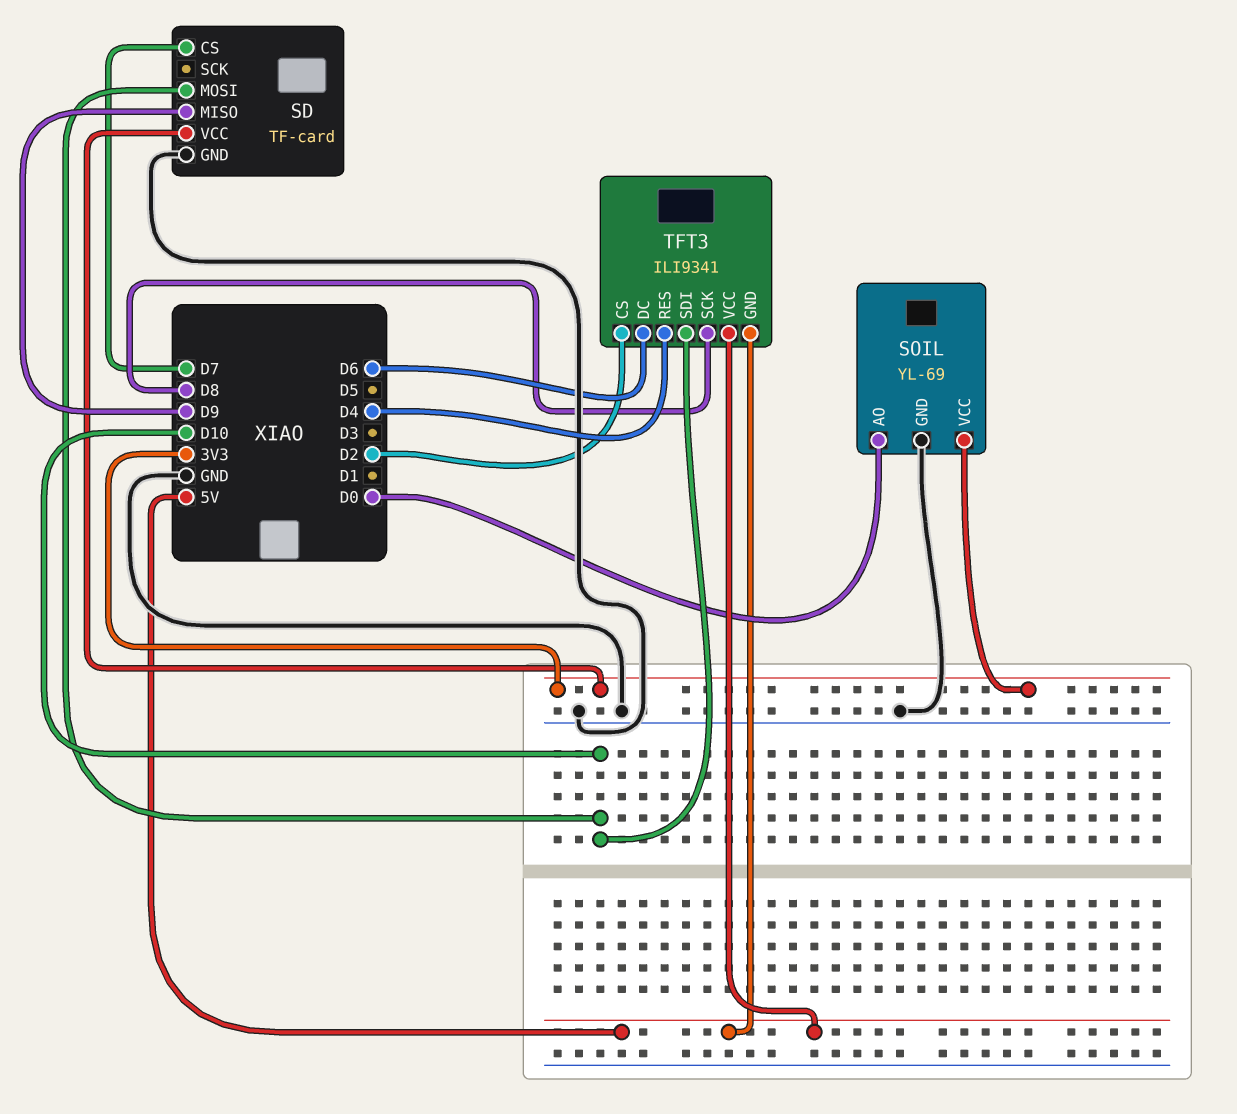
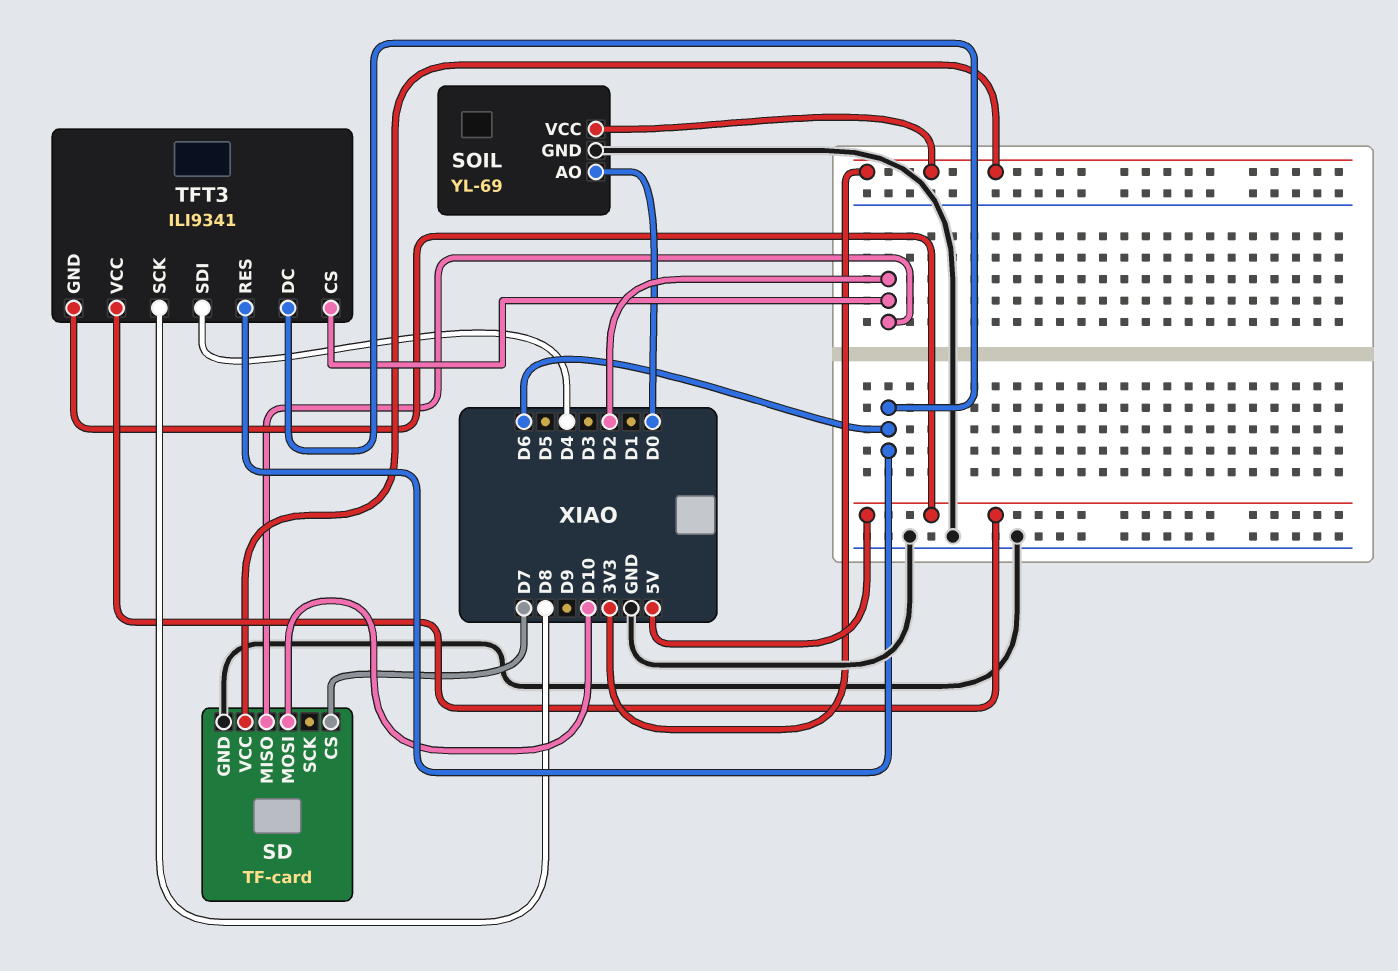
SD pin MISO: D9 -> D2
TFT3 pin RES: D4 -> D6
TFT3 pin SDI: D10 -> D4

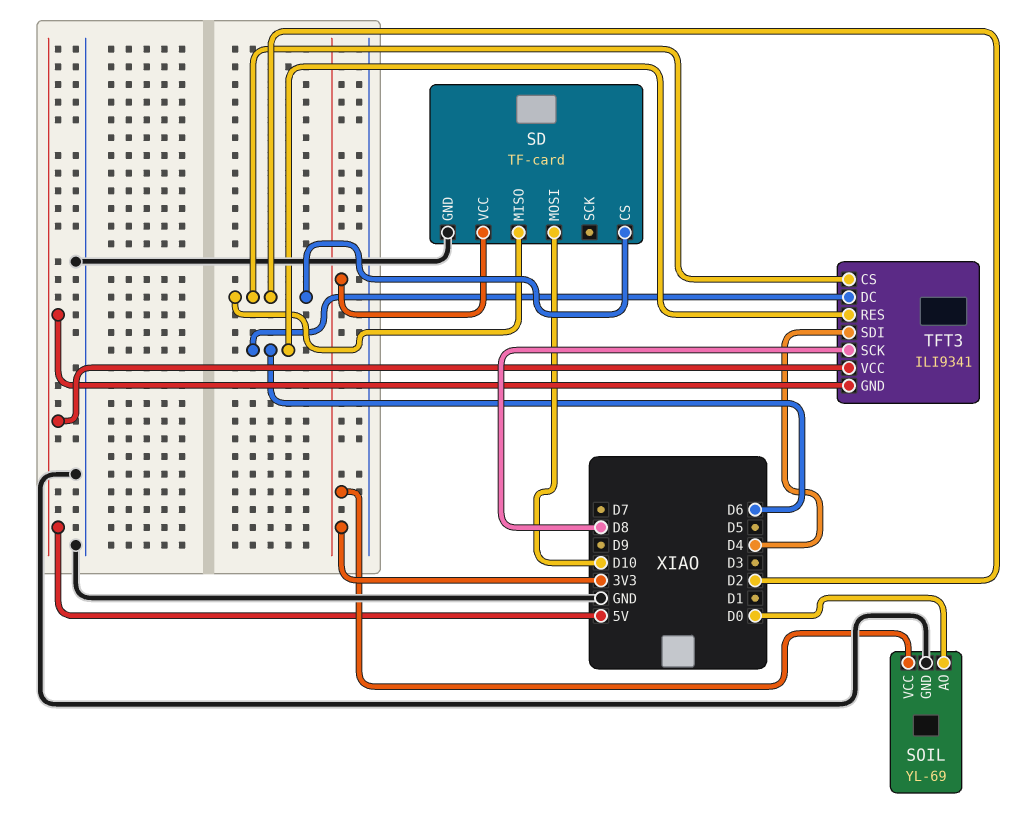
SD pin CS: D7 -> D2

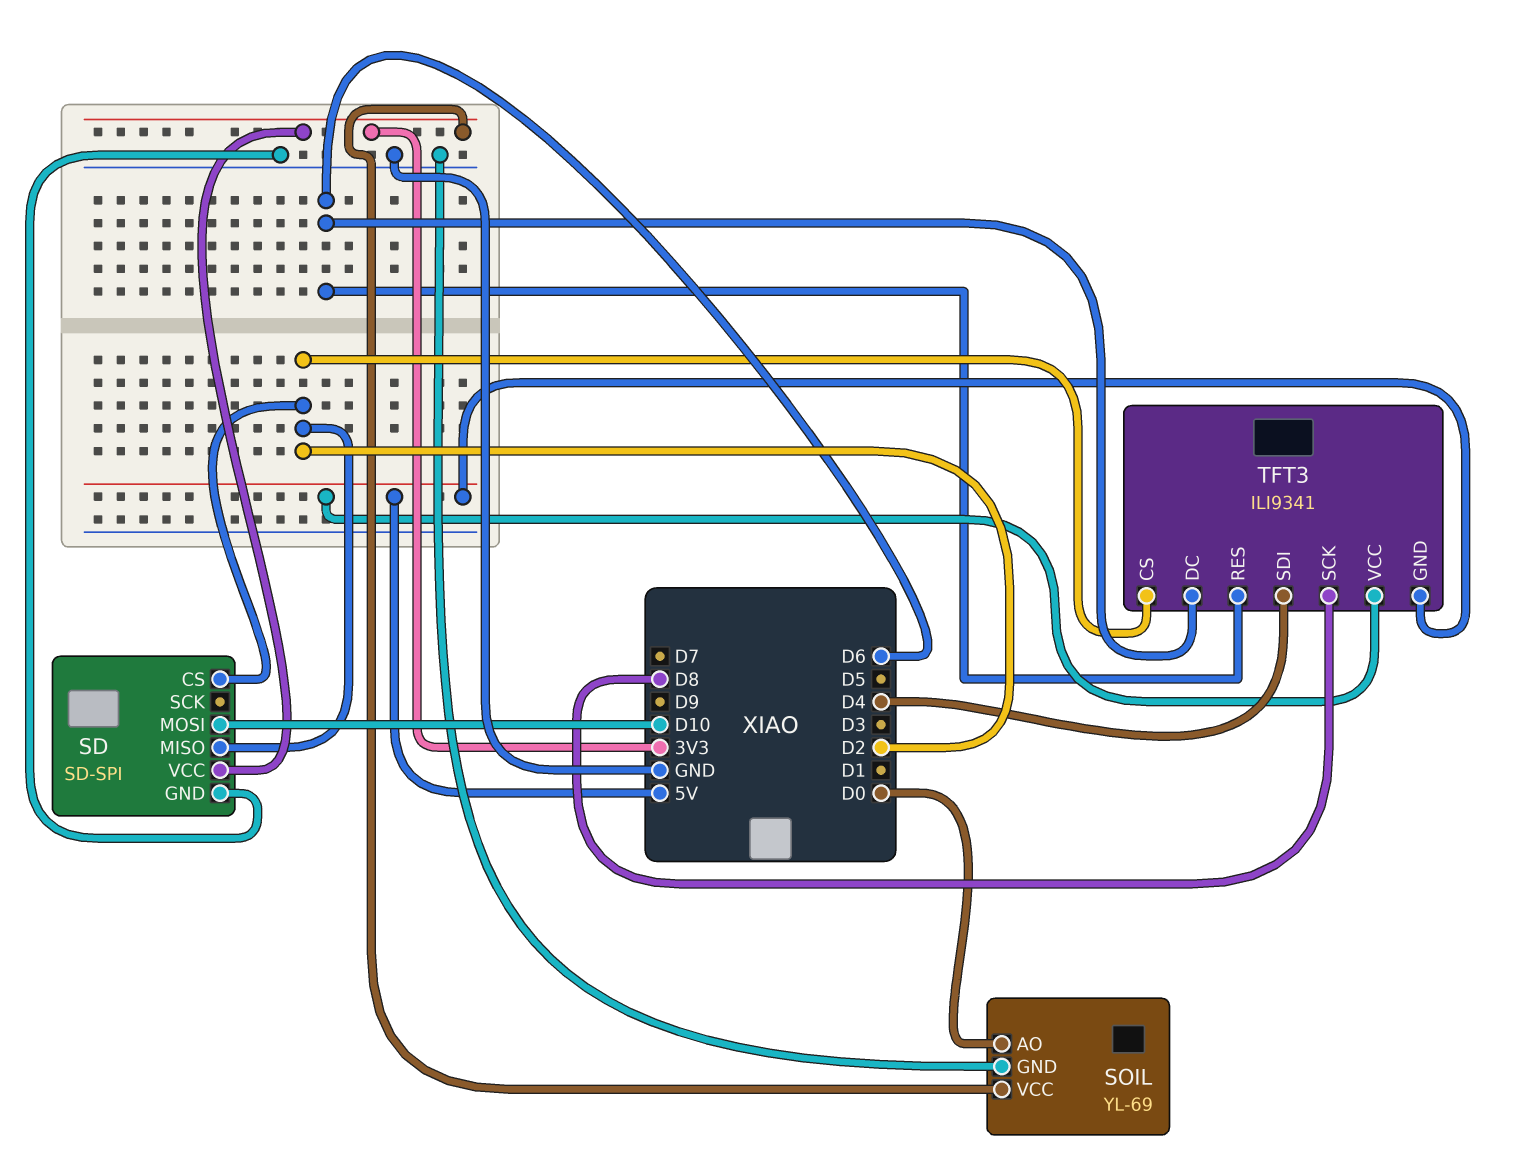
SD: TF-card -> SD-SPI

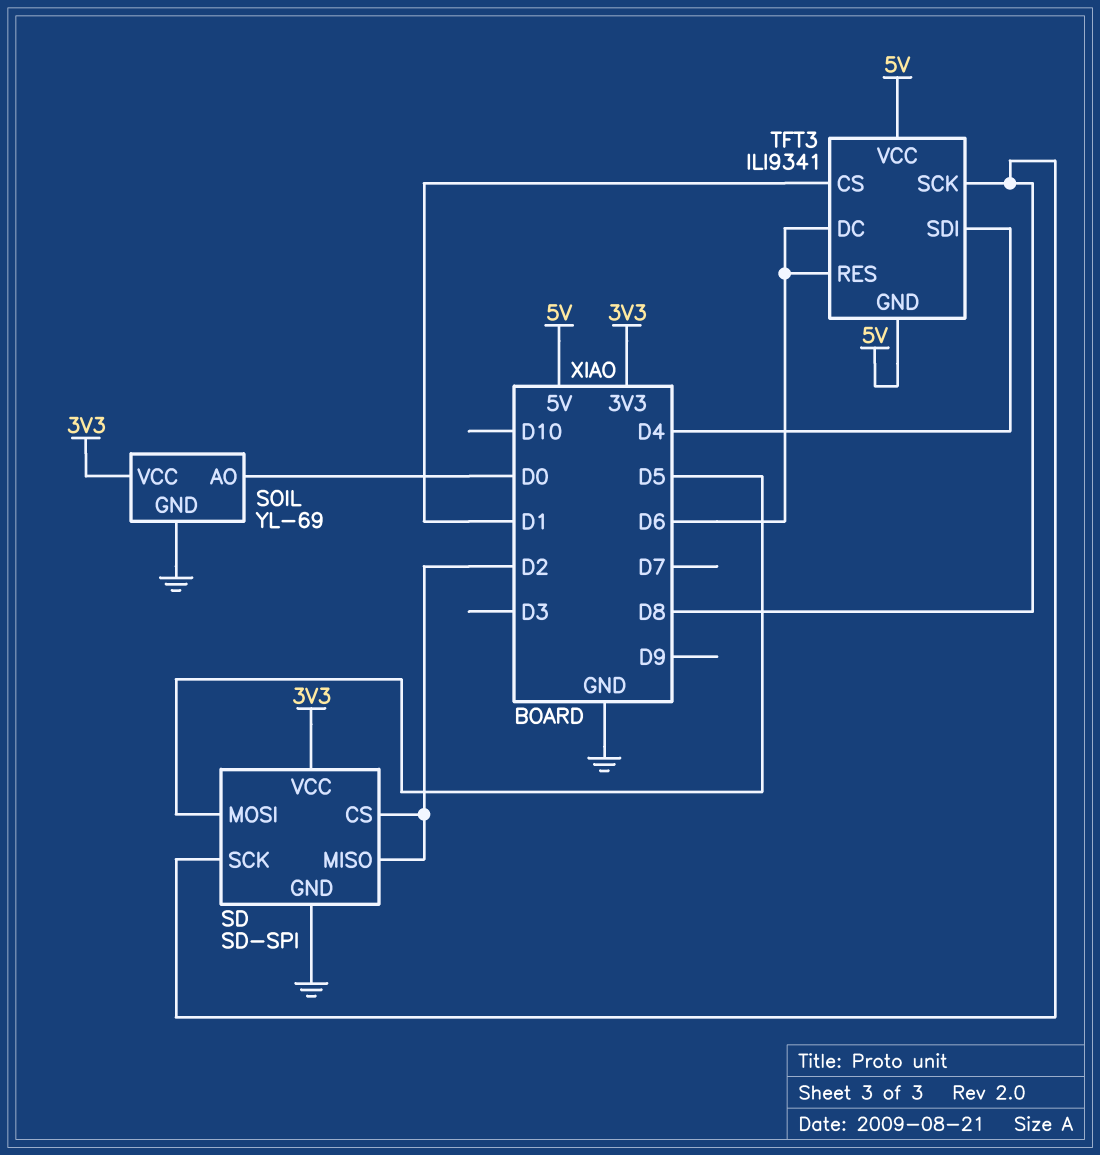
SD pin MOSI: D10 -> D5
SD pin SCK: none -> D8
TFT3 pin CS: D2 -> D1

